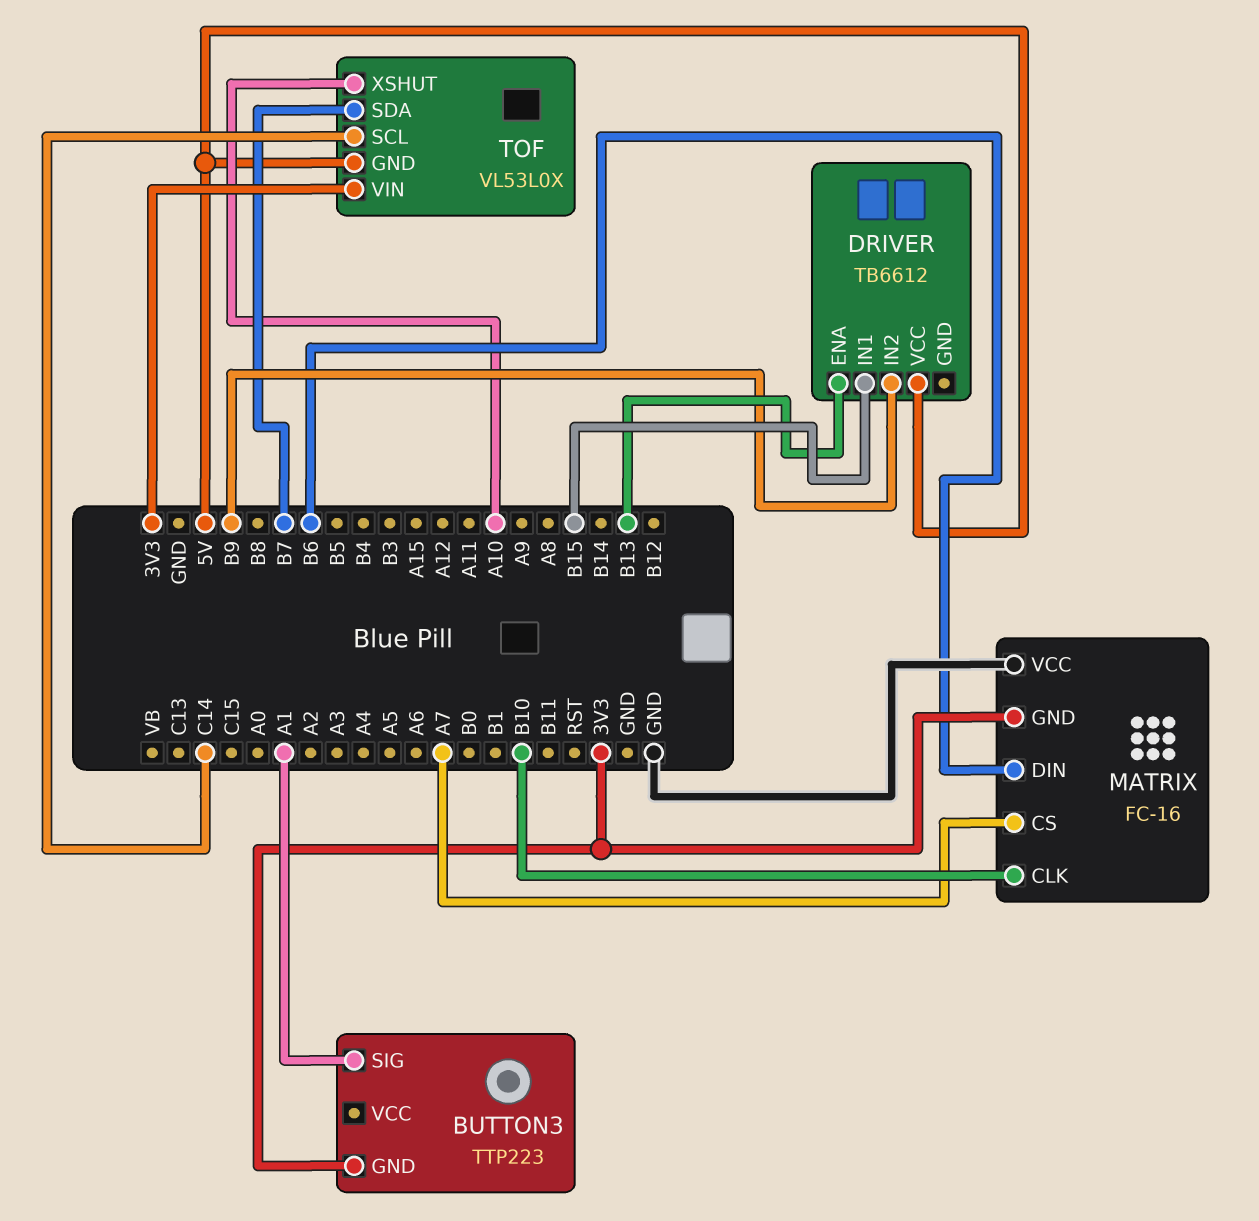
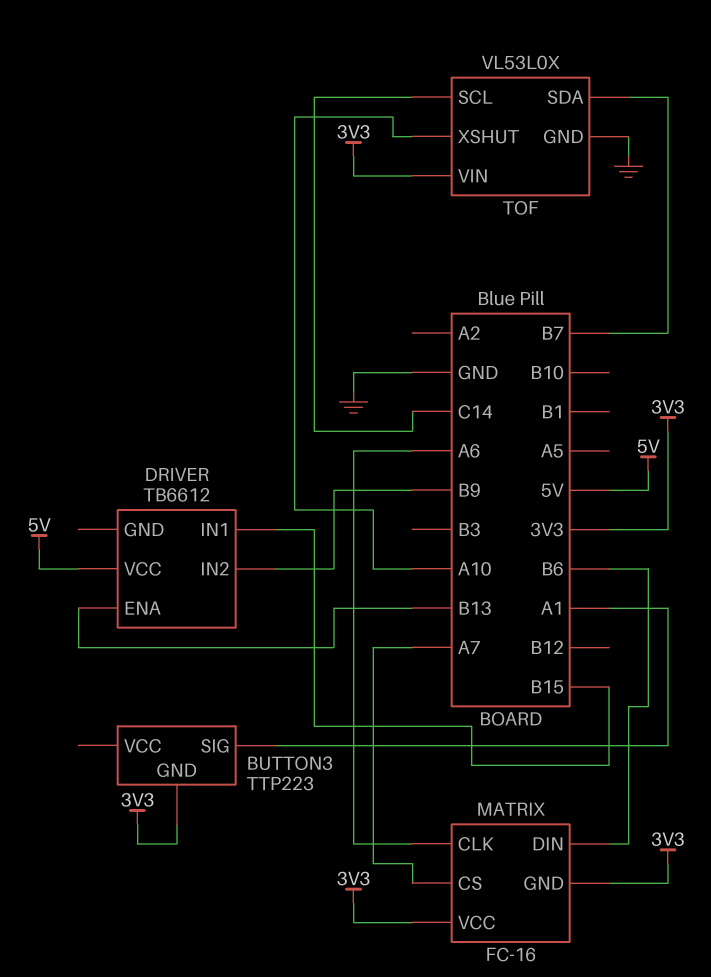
MATRIX pin CLK: B10 -> A6
MATRIX pin VCC: GND -> 3V3
TOF pin GND: 5V -> GND

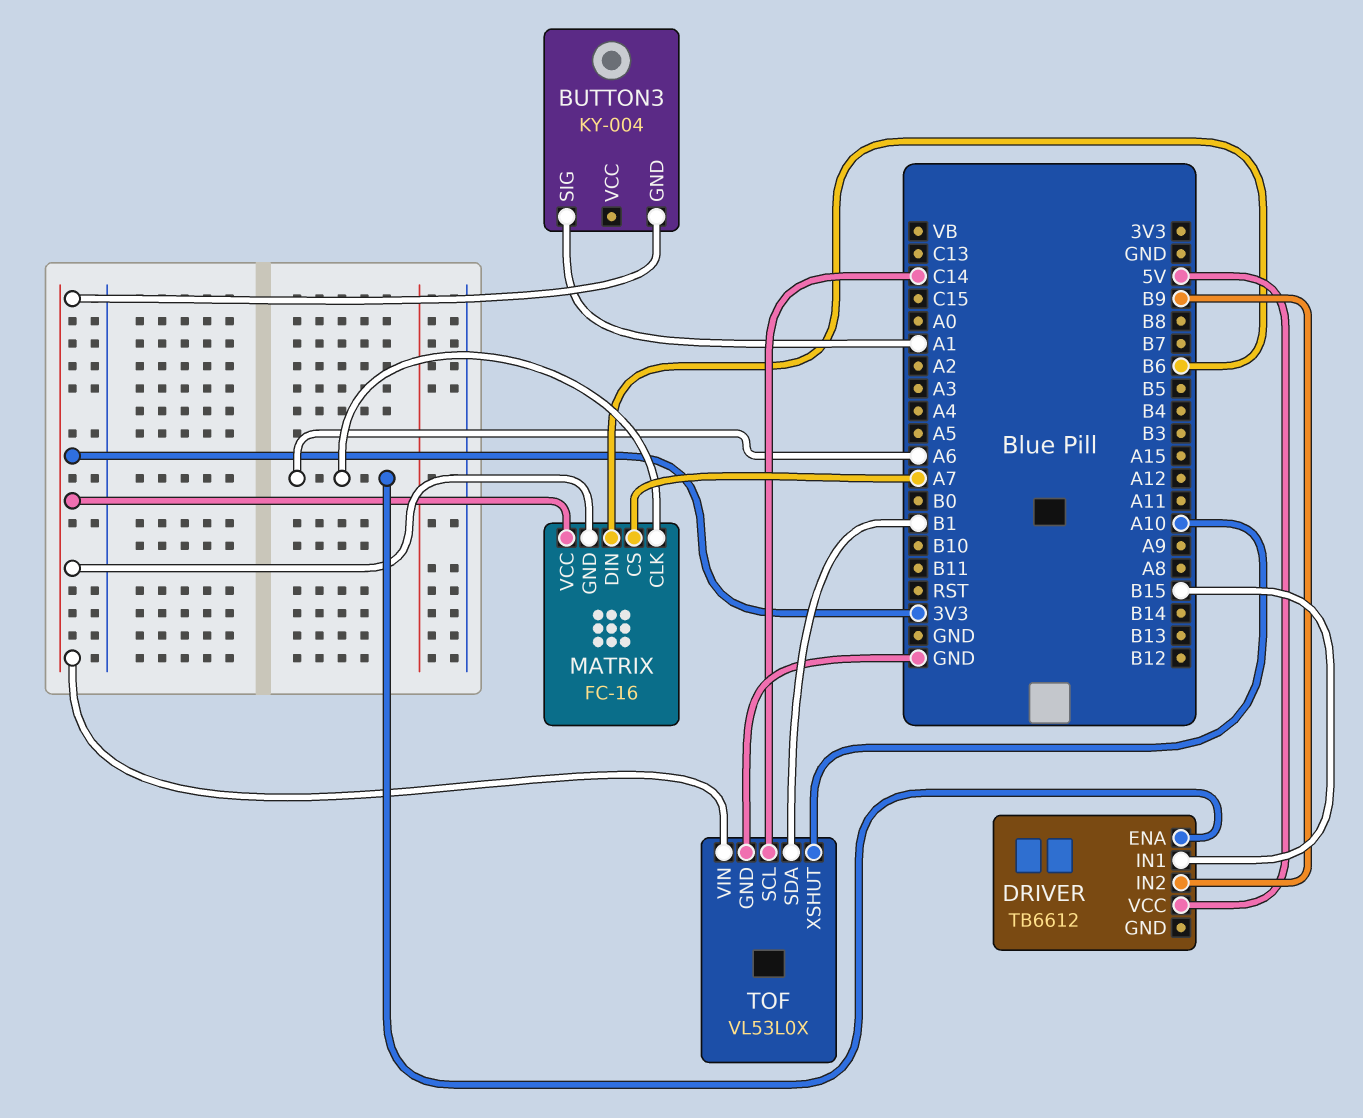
BUTTON3: TTP223 -> KY-004
DRIVER pin ENA: B13 -> A6
TOF pin SDA: B7 -> B1

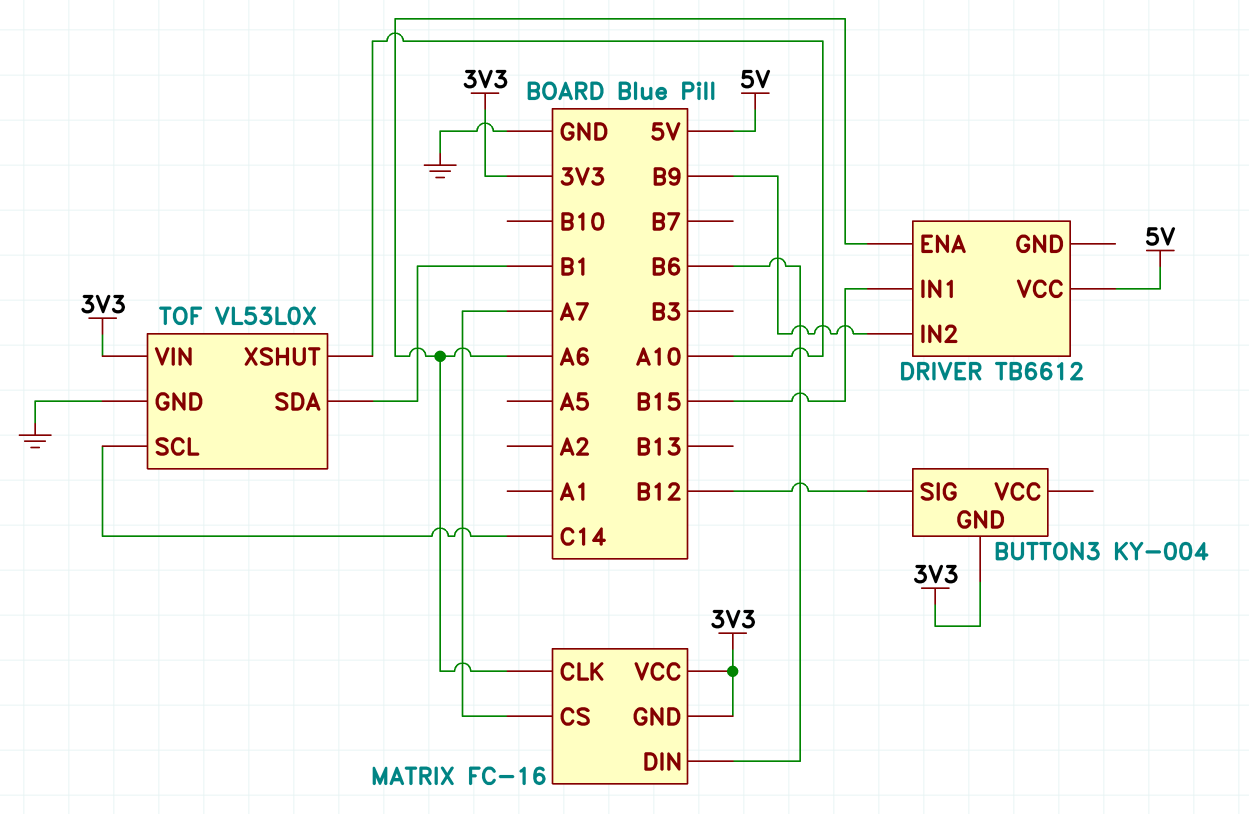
BUTTON3 pin SIG: A1 -> B12

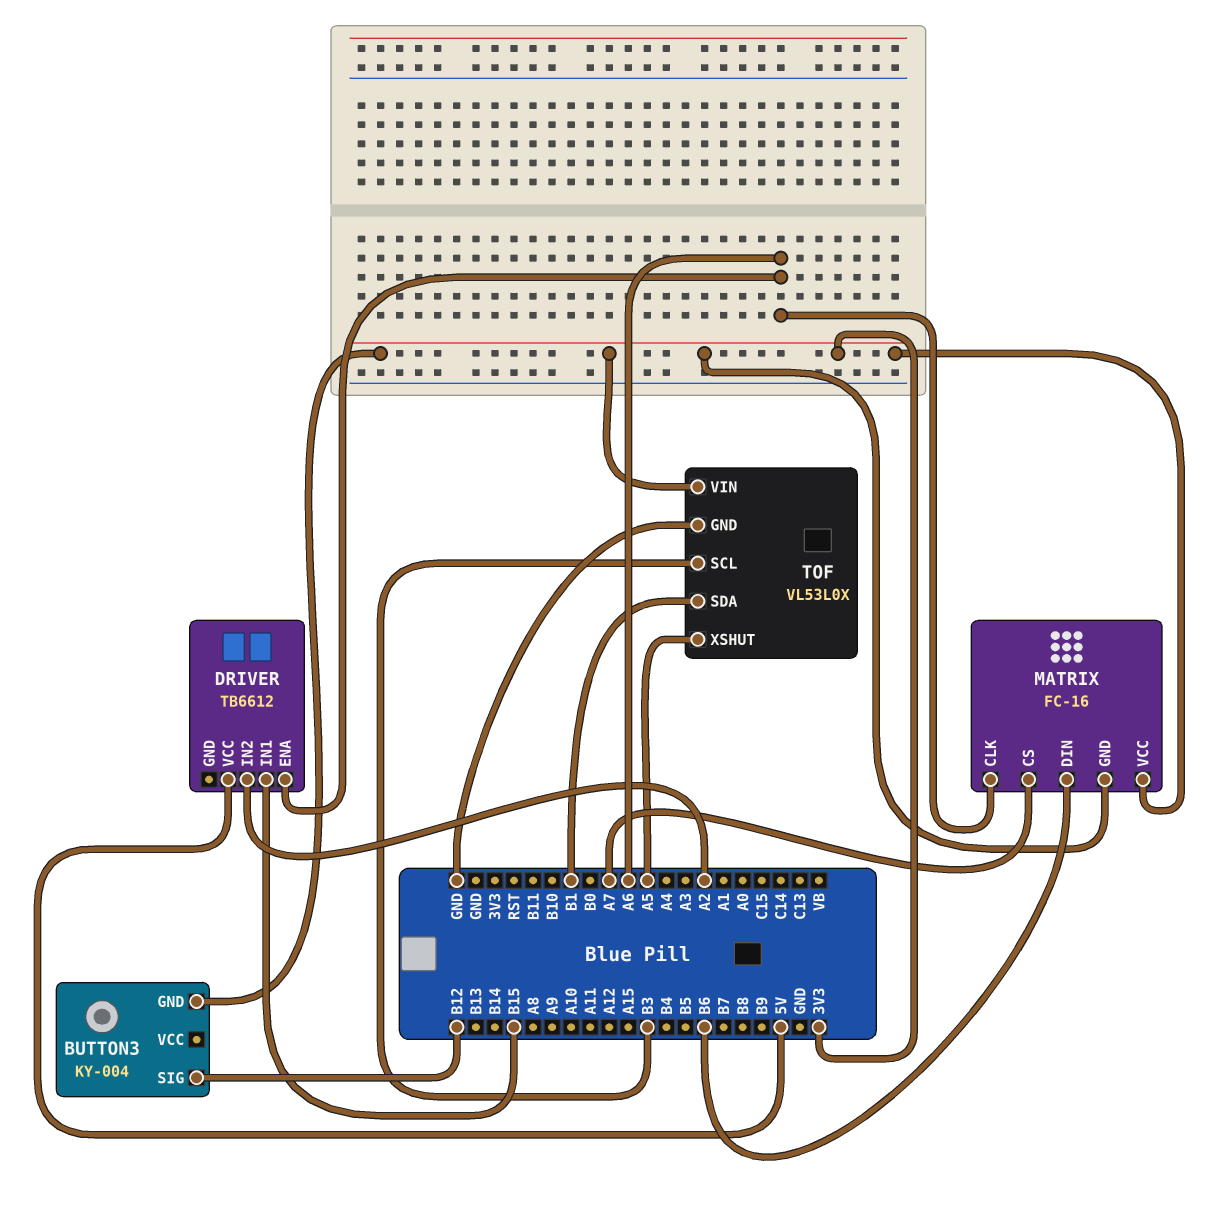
DRIVER pin IN2: B9 -> A2
TOF pin SCL: C14 -> B3
TOF pin XSHUT: A10 -> A5

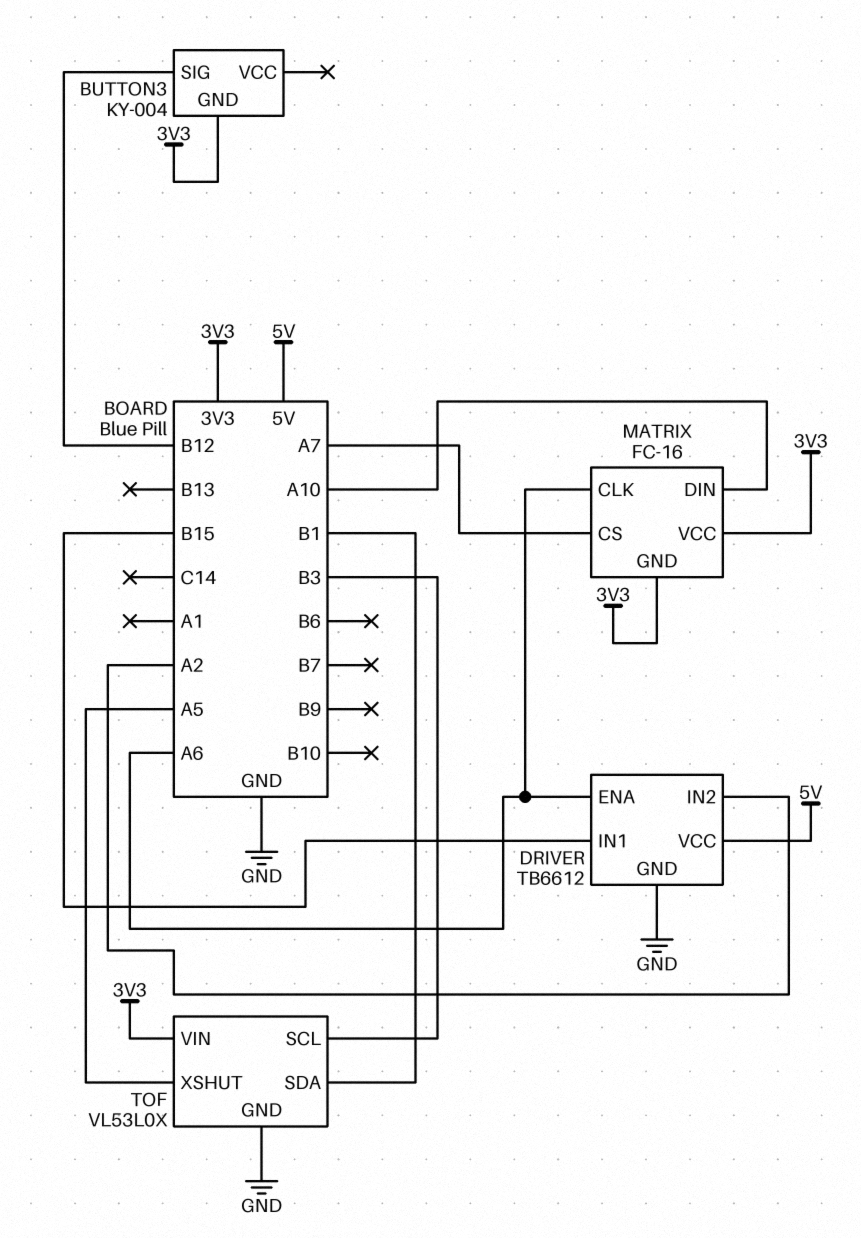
DRIVER pin GND: none -> GND
MATRIX pin DIN: B6 -> A10

